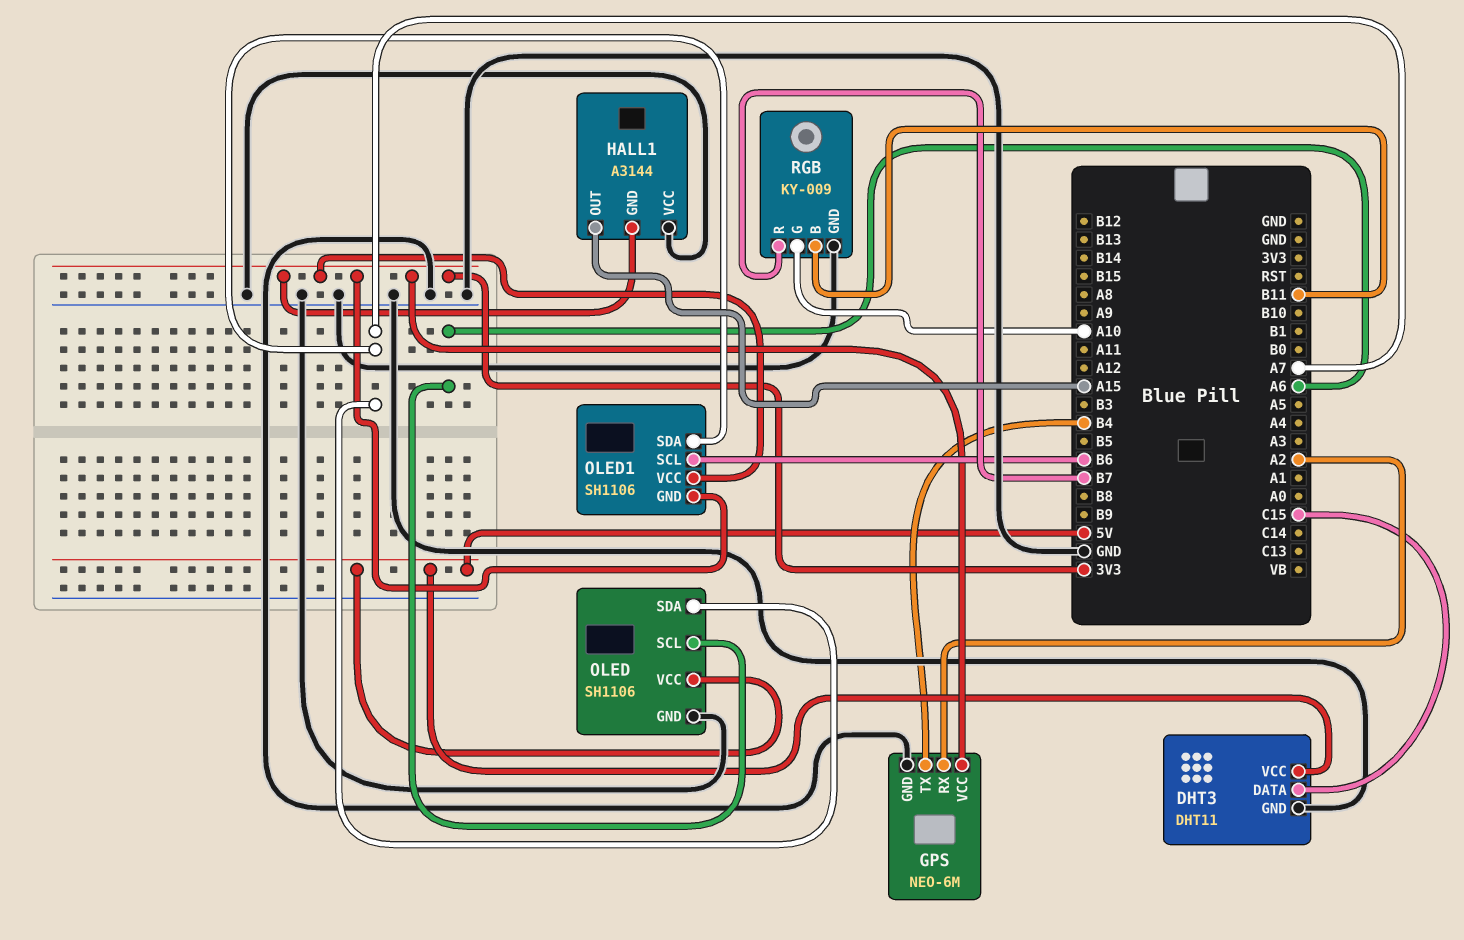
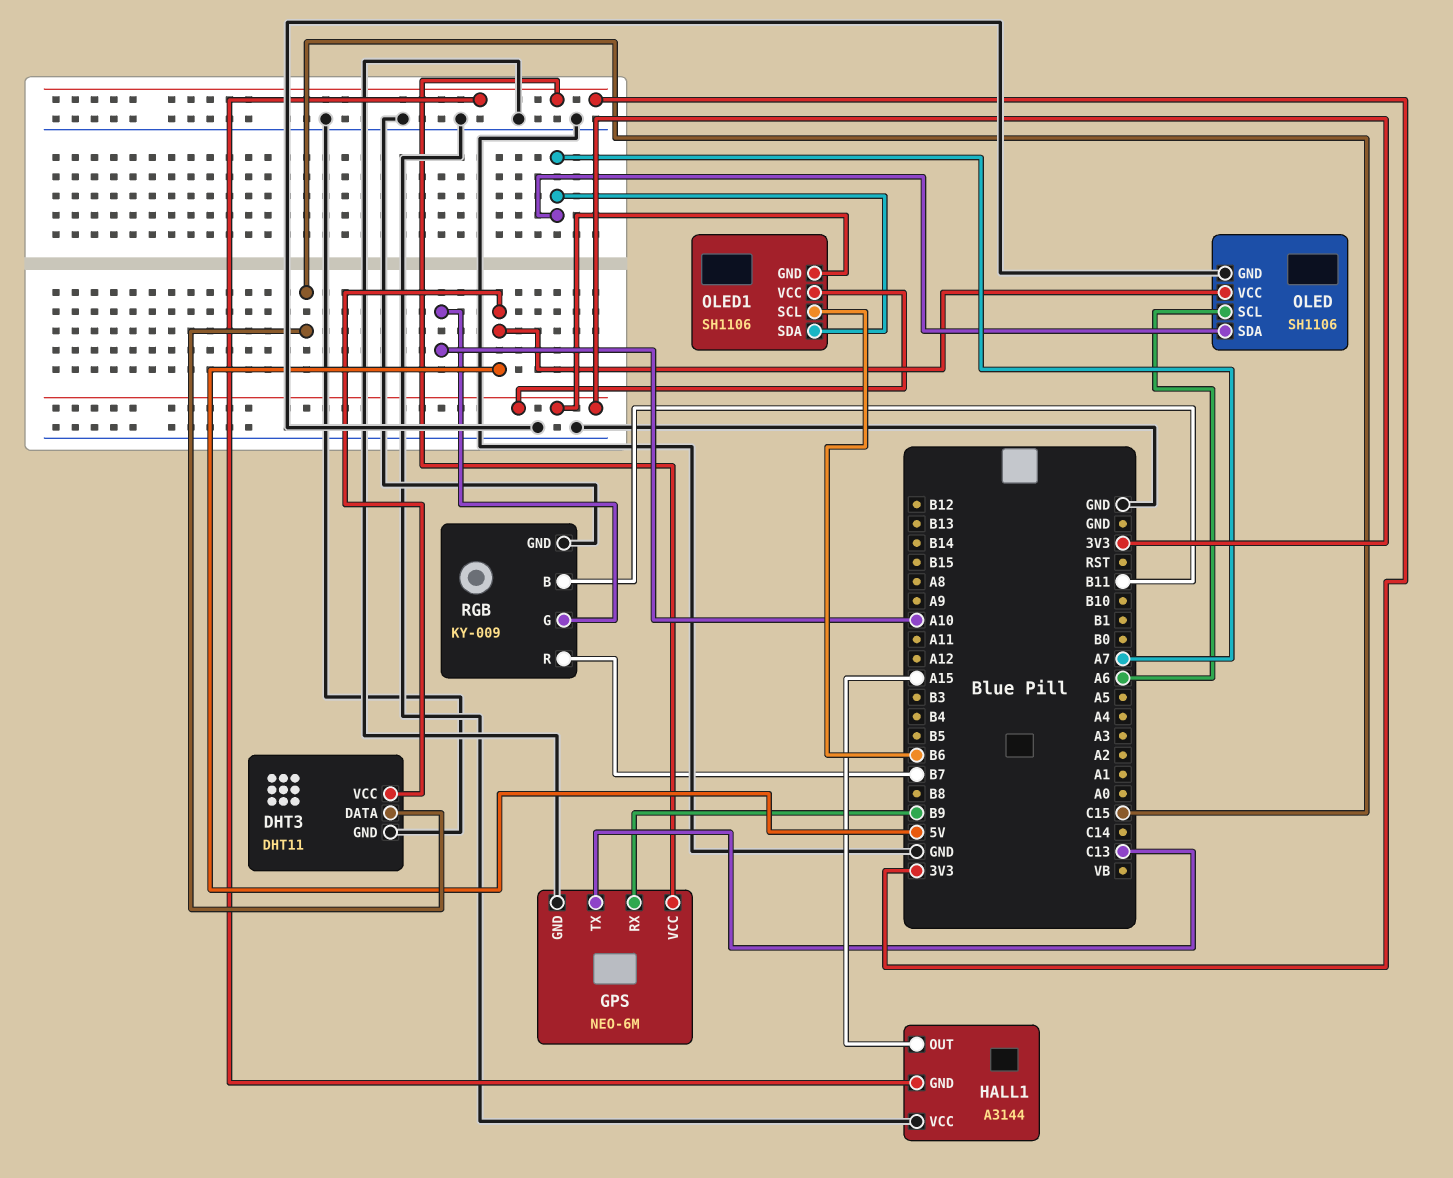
GPS pin RX: A2 -> B9
GPS pin TX: B4 -> C13

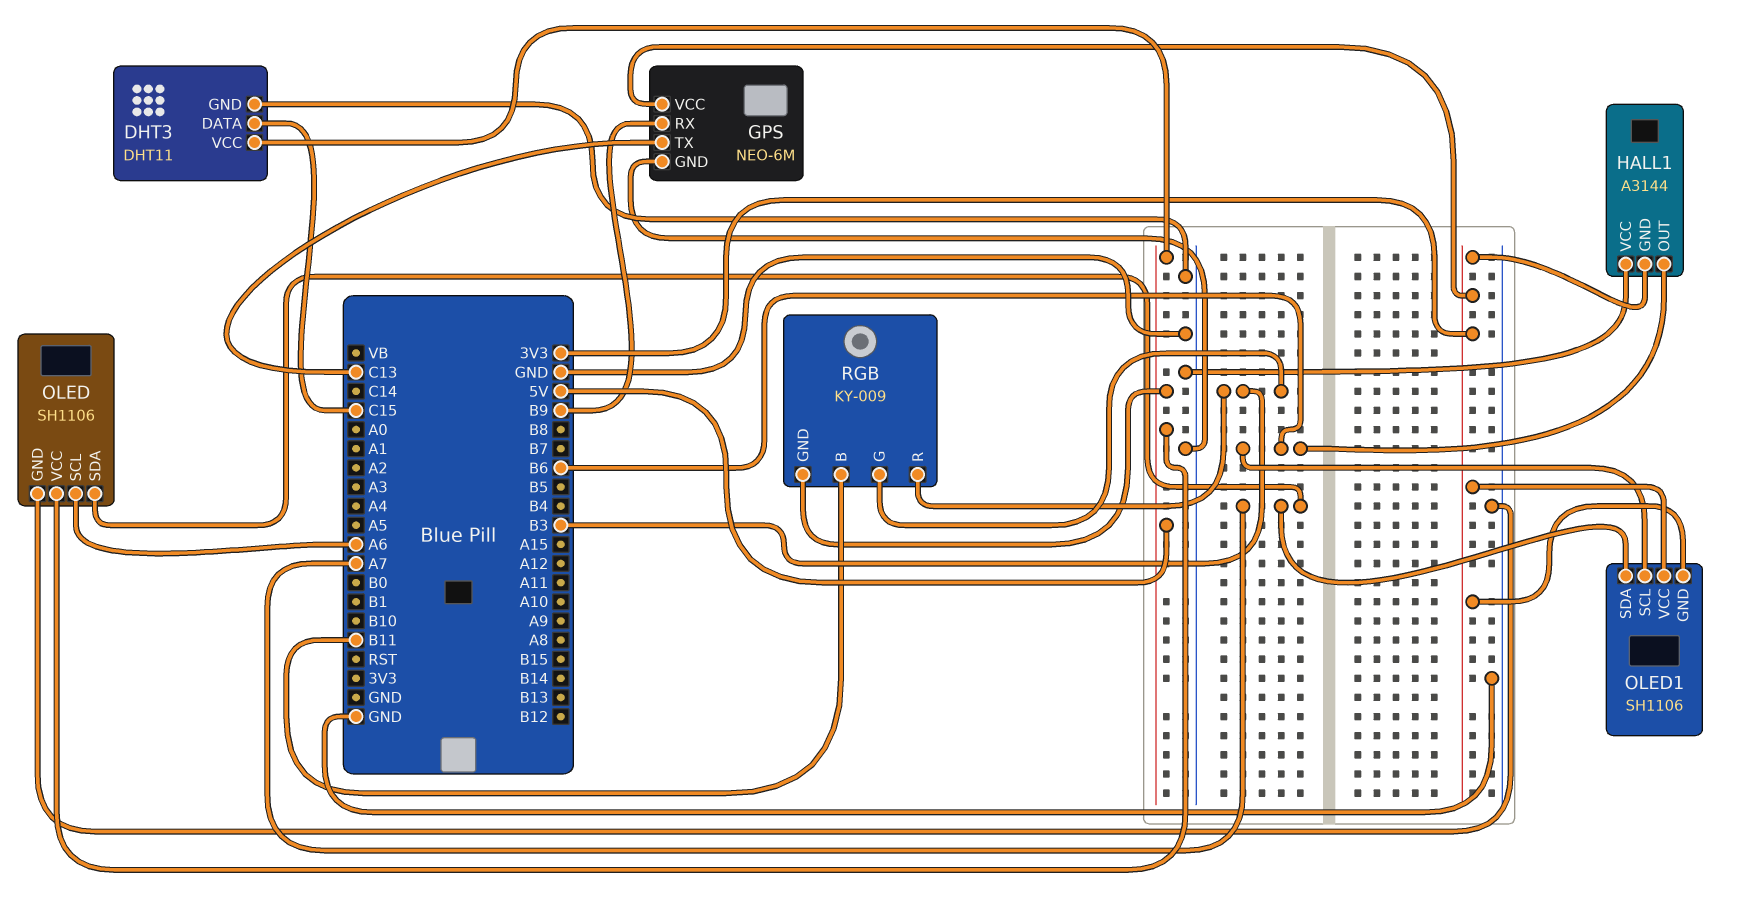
HALL1 pin OUT: A15 -> B6
RGB pin G: A10 -> B3
RGB pin GND: GND -> 5V
RGB pin R: B7 -> B3

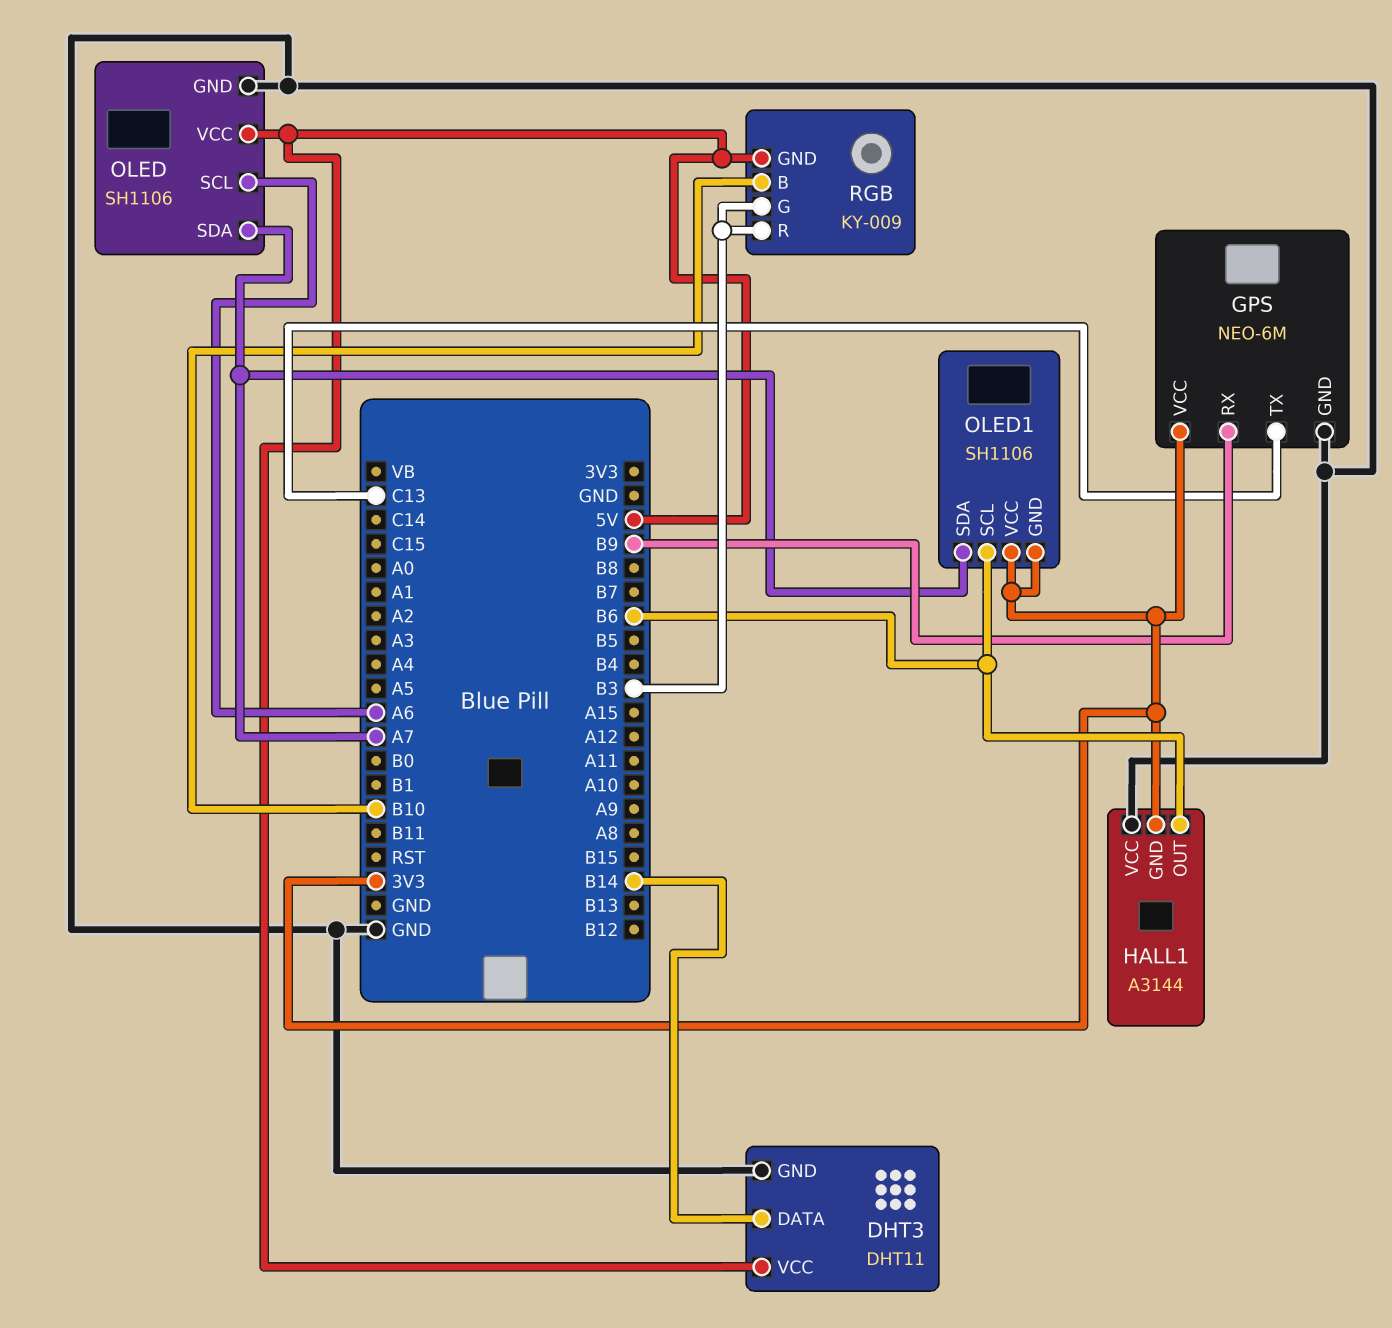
DHT3 pin DATA: C15 -> B14
RGB pin B: B11 -> B10

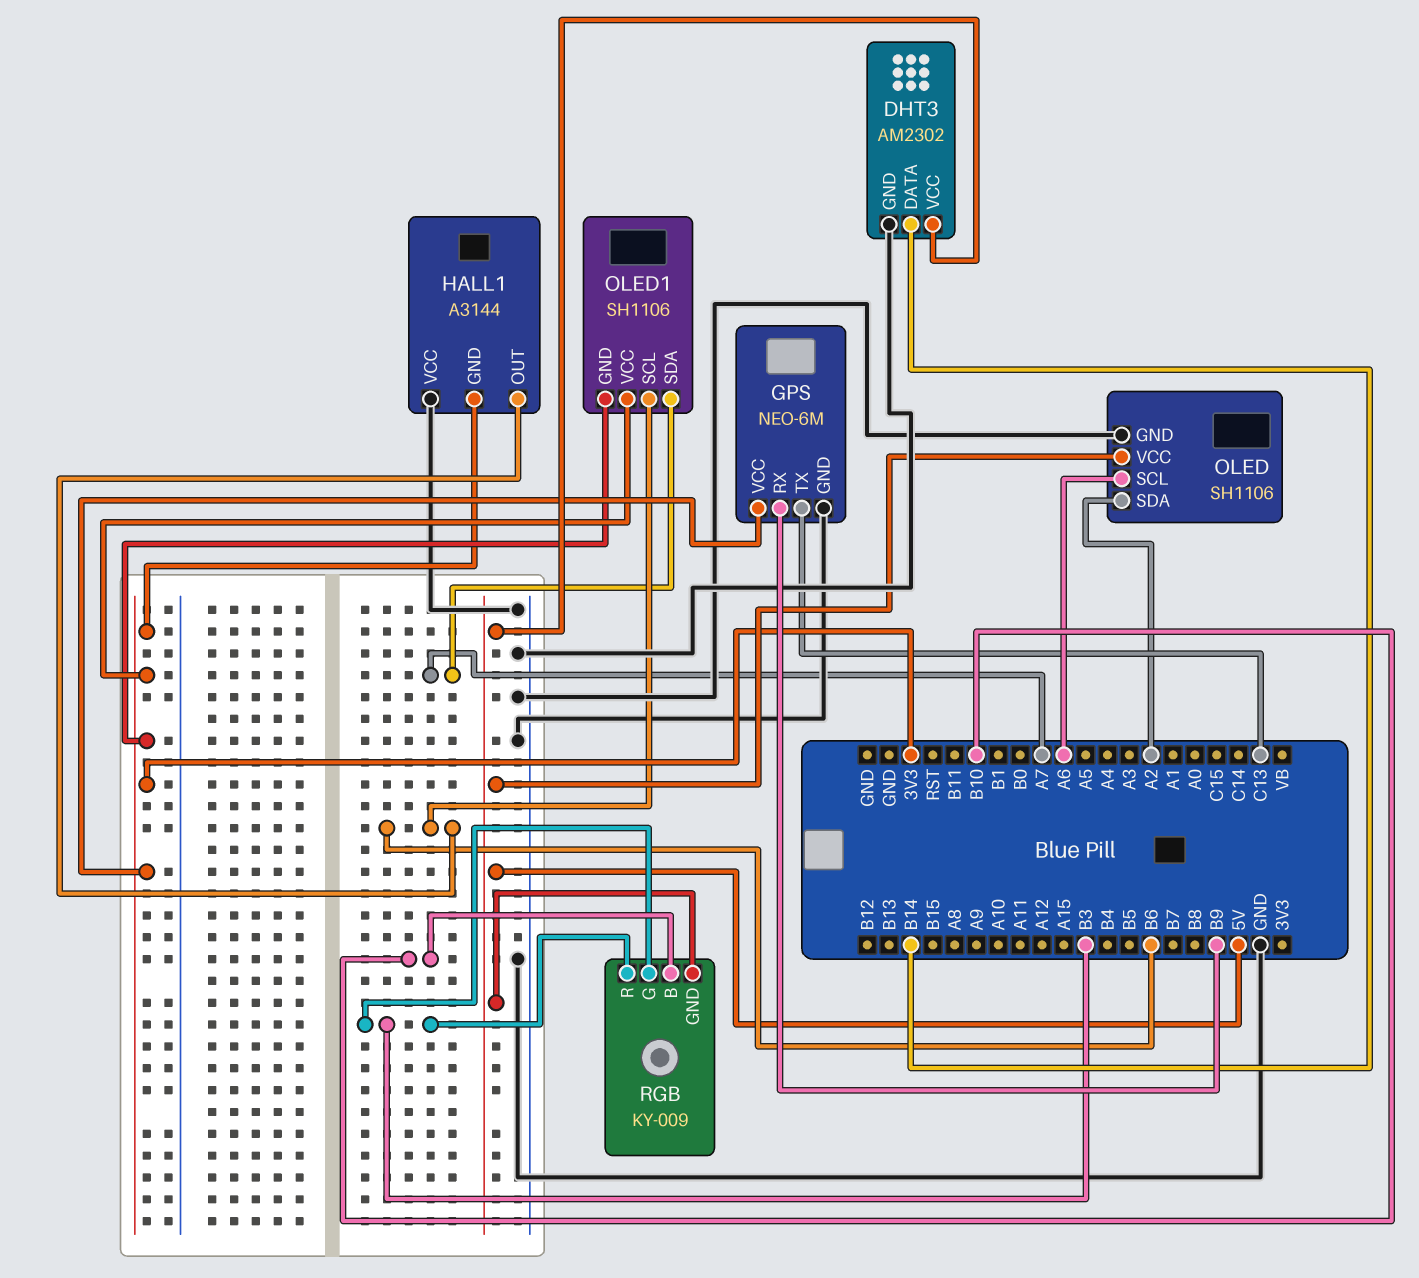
DHT3: DHT11 -> AM2302
OLED pin SDA: A7 -> A2

